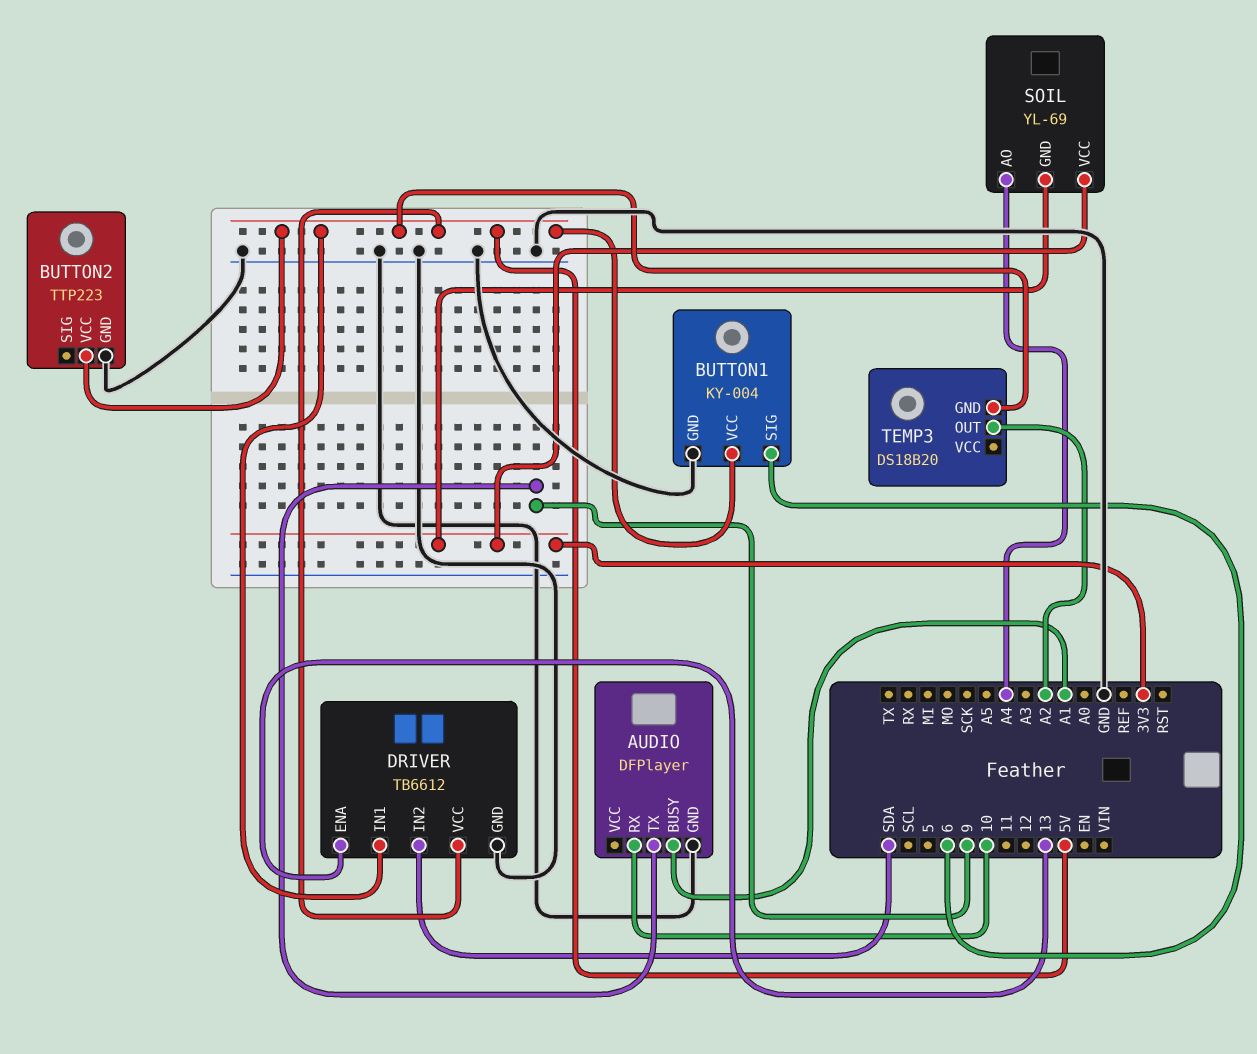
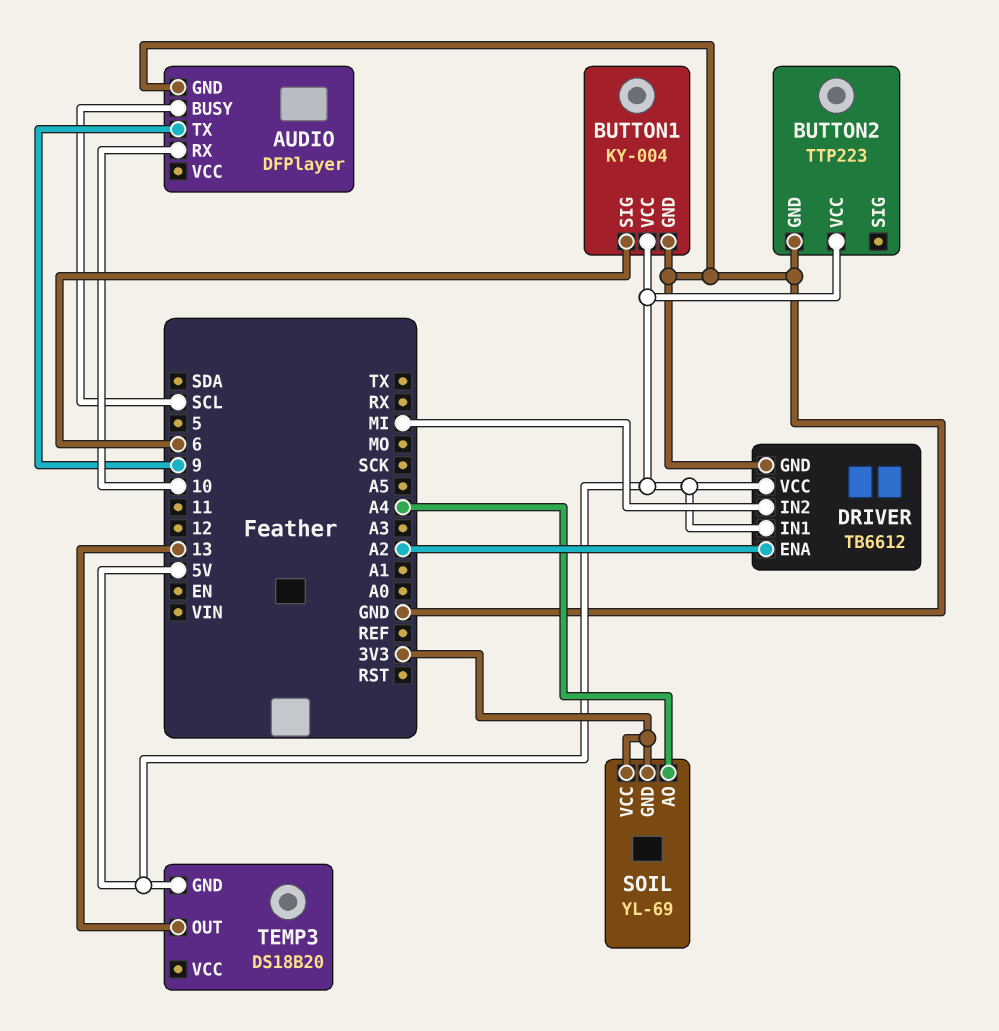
AUDIO pin BUSY: A1 -> SCL
DRIVER pin ENA: 13 -> A2
DRIVER pin IN2: SDA -> MI
TEMP3 pin OUT: A2 -> 13

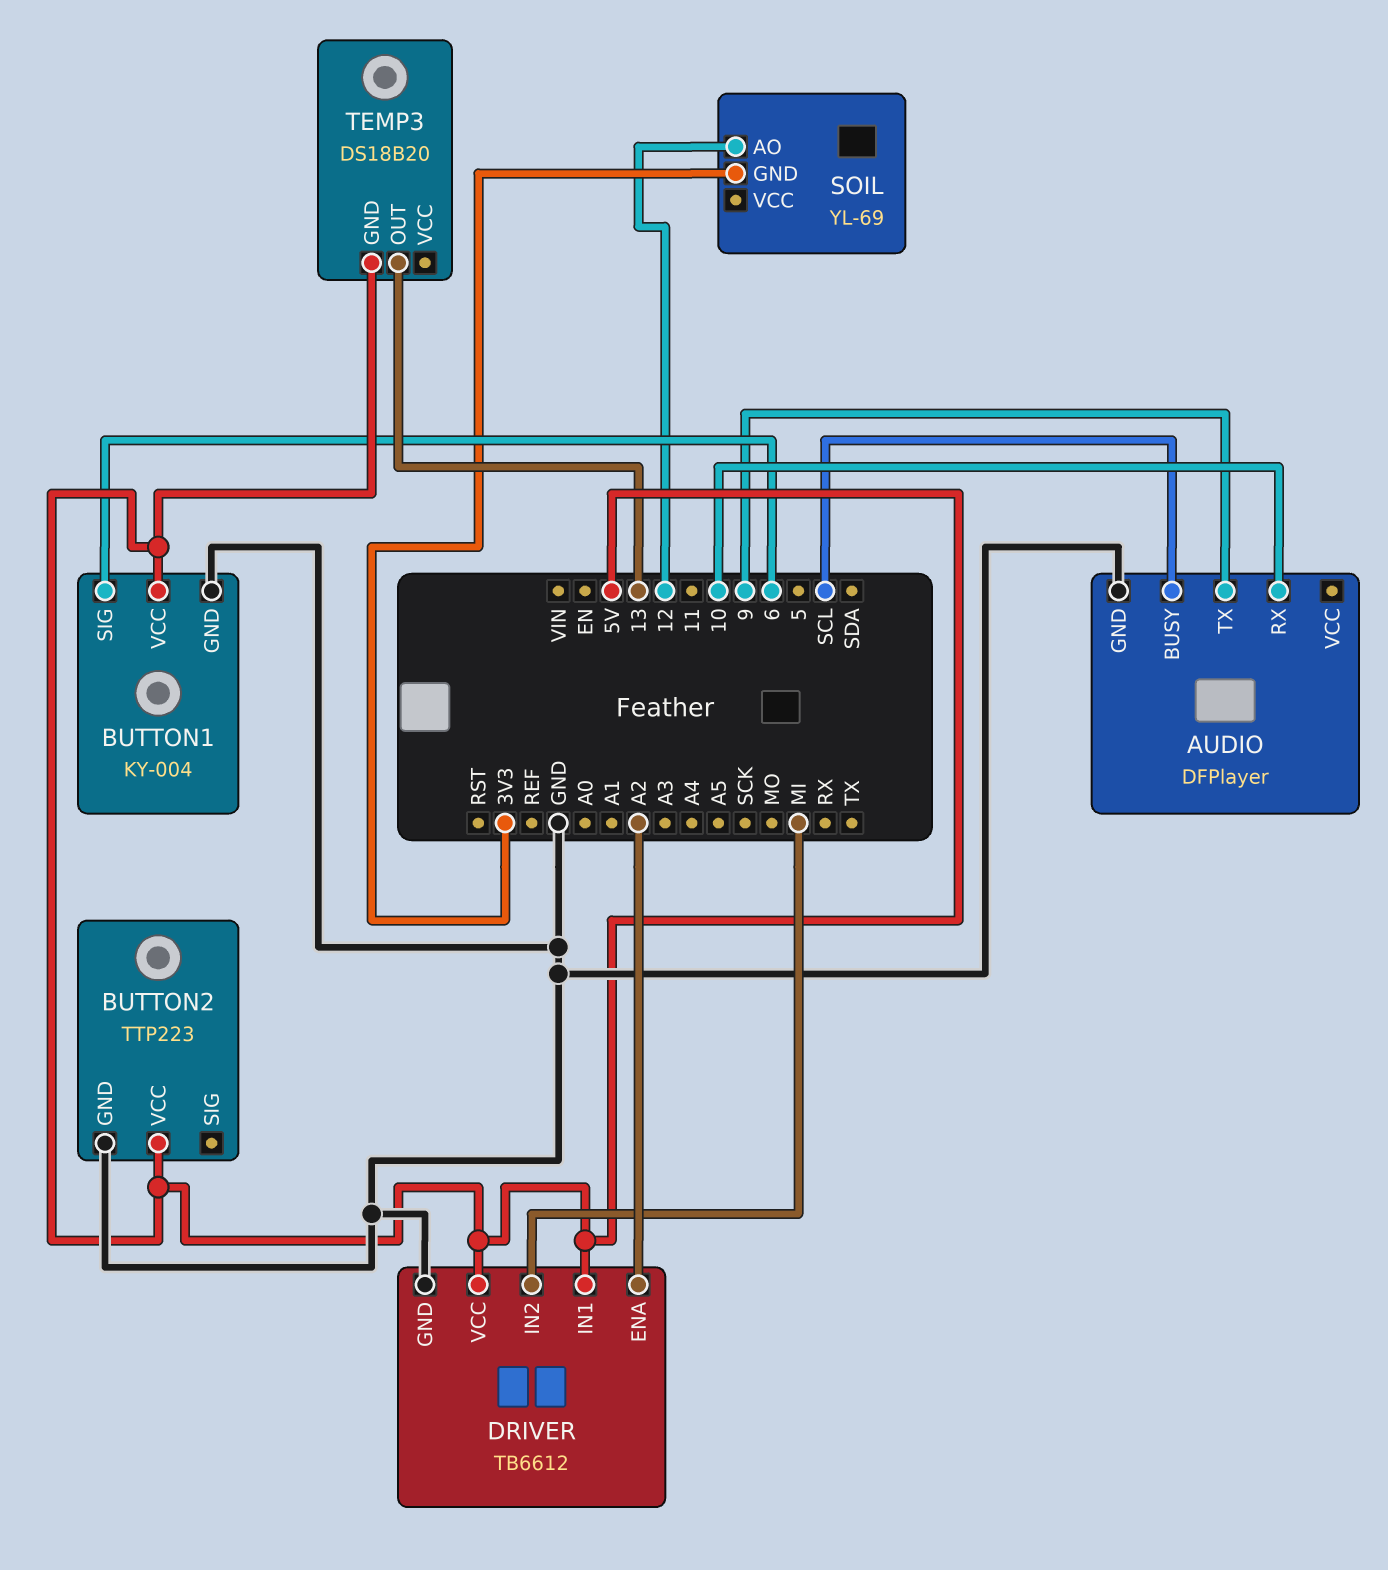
SOIL pin AO: A4 -> 12
SOIL pin VCC: 3V3 -> none

